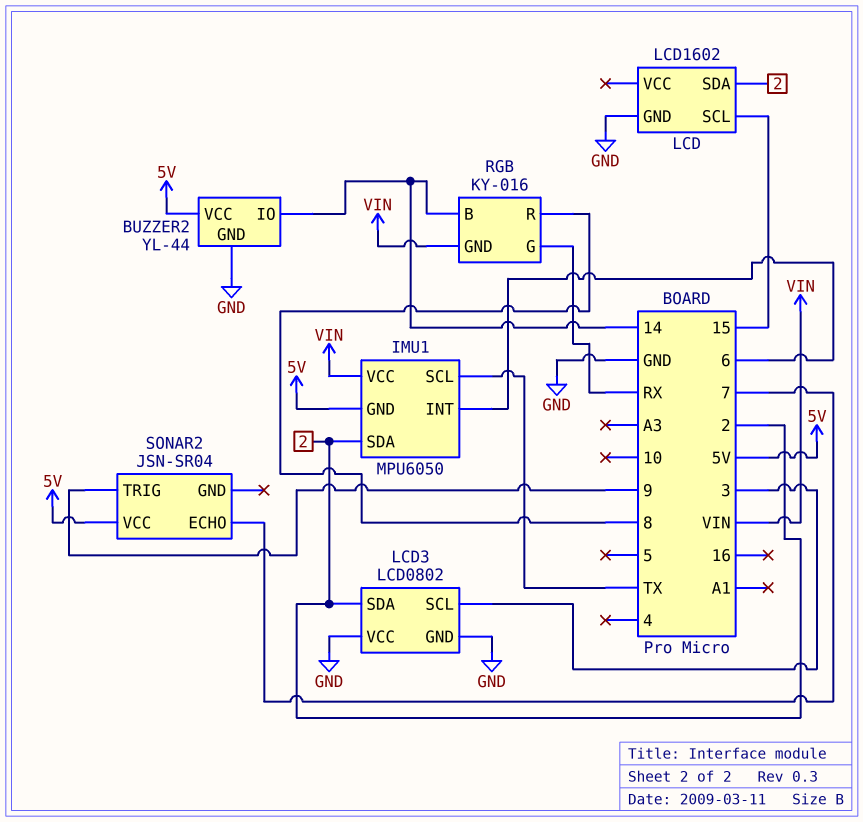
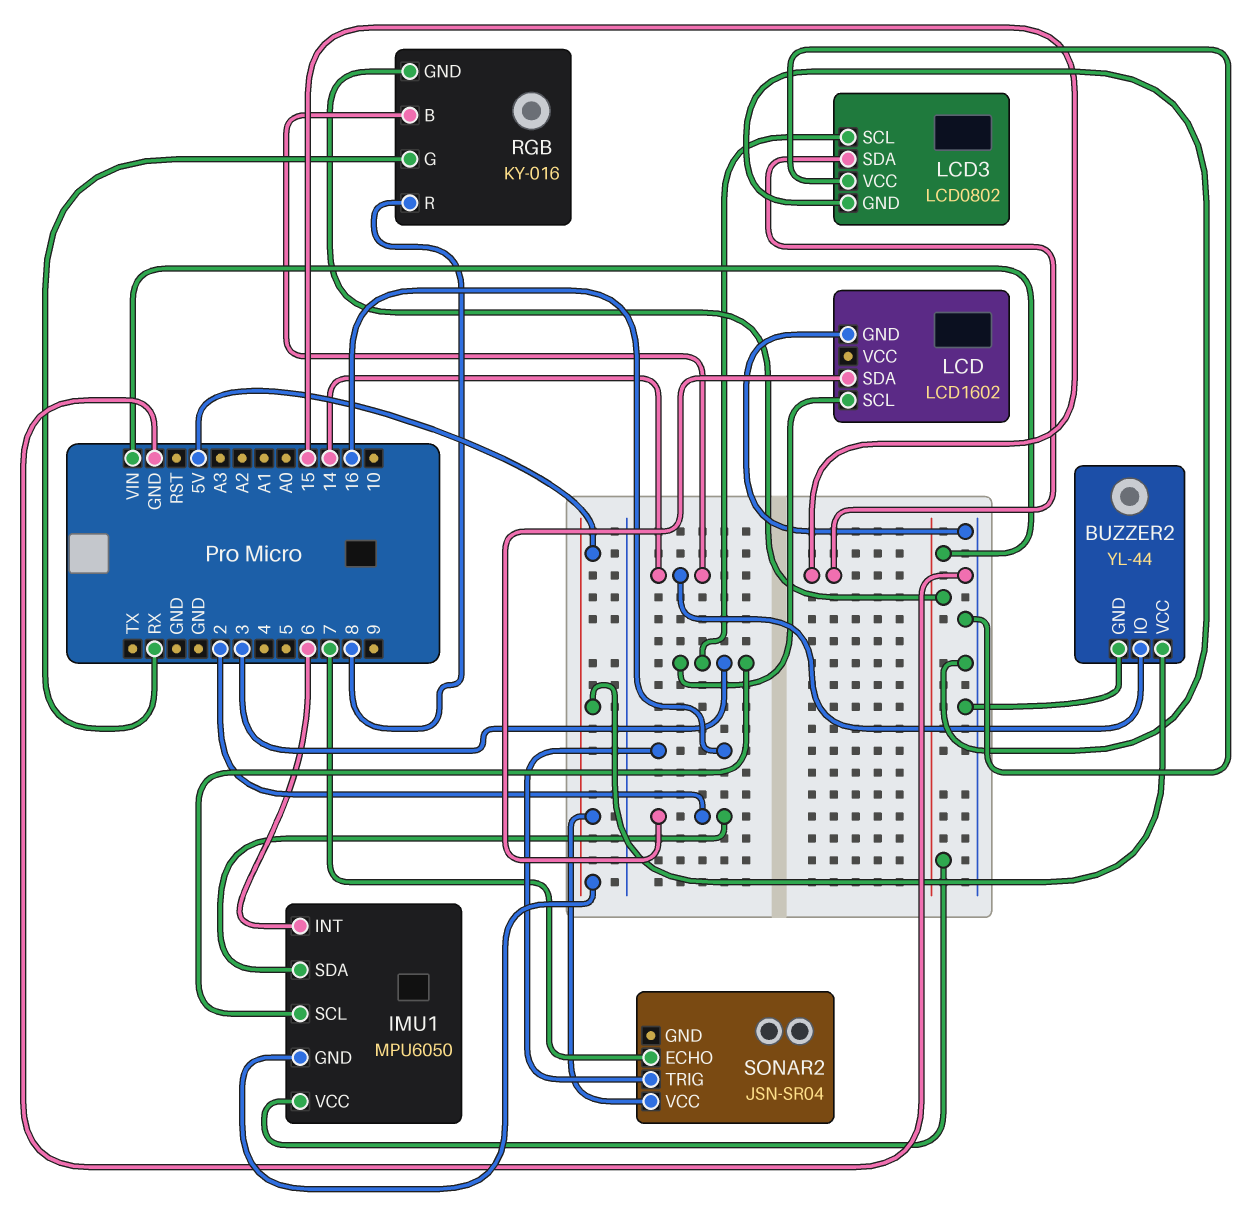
IMU1 pin SCL: TX -> 3
LCD pin SCL: 15 -> 3
LCD3 pin SDA: 2 -> 15
SONAR2 pin TRIG: 9 -> 16

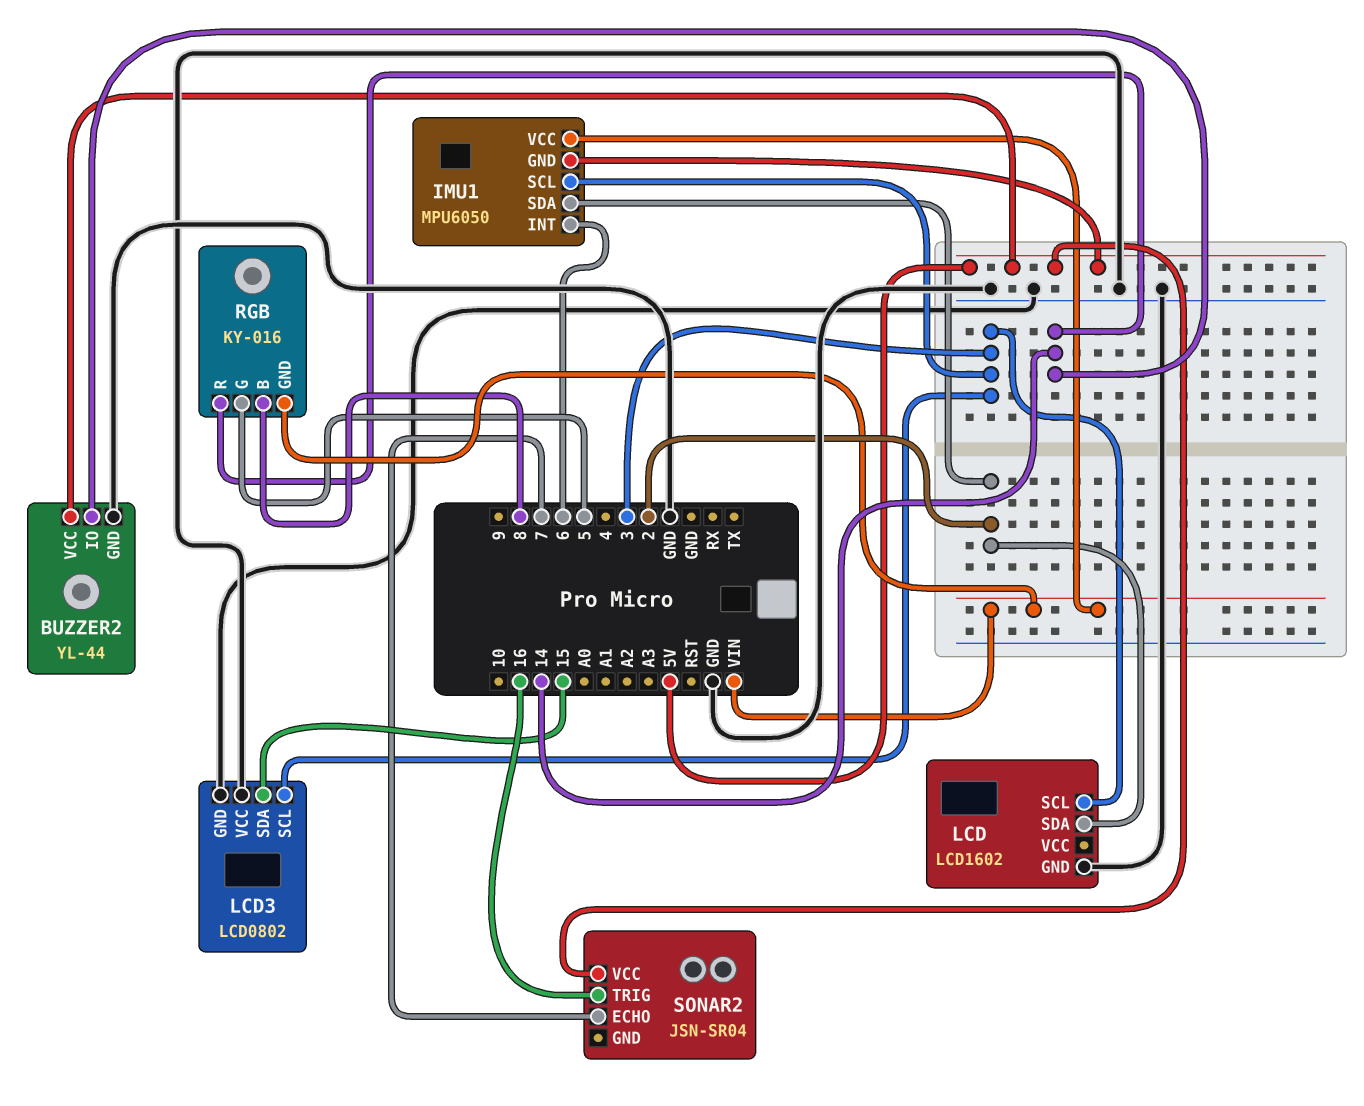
RGB pin B: 14 -> 8
RGB pin G: RX -> 5
RGB pin R: 8 -> 14

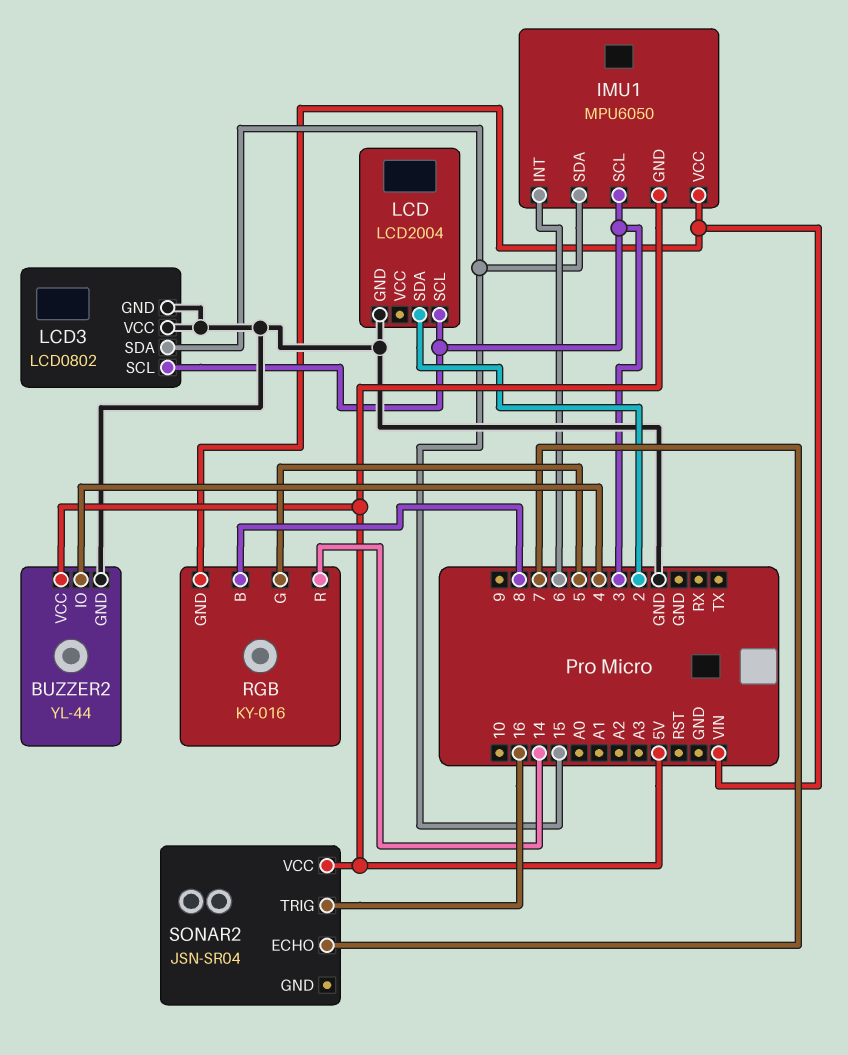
BUZZER2 pin IO: 14 -> 4
IMU1 pin SDA: 2 -> 15
LCD: LCD1602 -> LCD2004

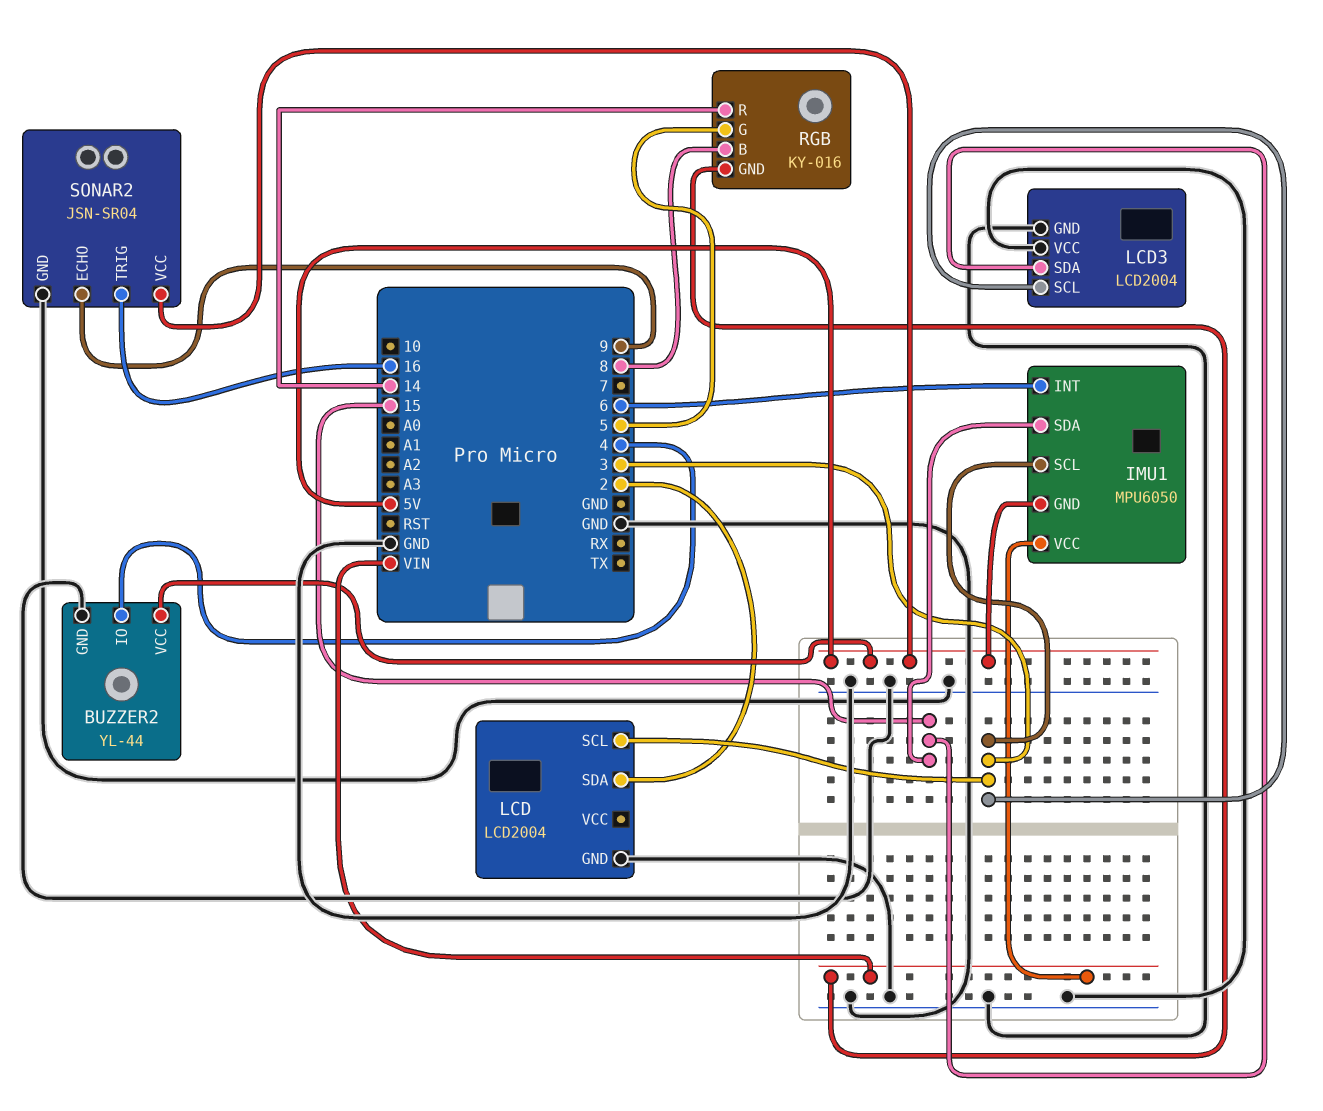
LCD3: LCD0802 -> LCD2004
SONAR2 pin ECHO: 7 -> 9
SONAR2 pin GND: none -> GND

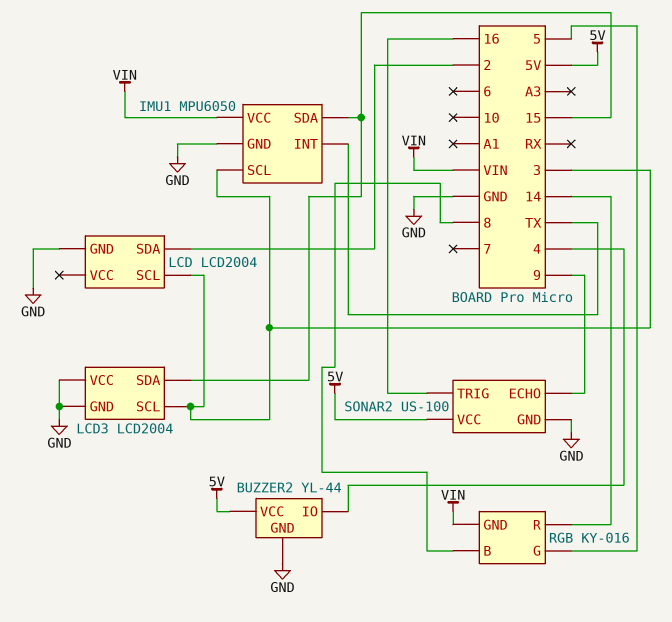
IMU1 pin GND: 5V -> GND
IMU1 pin INT: 6 -> TX
SONAR2: JSN-SR04 -> US-100

